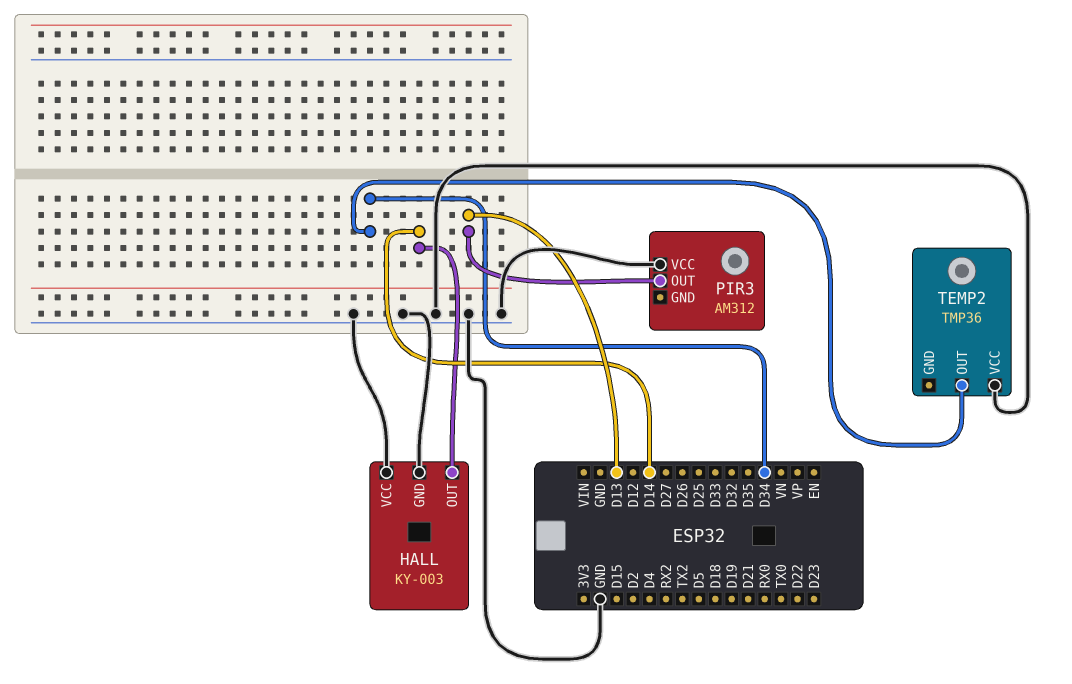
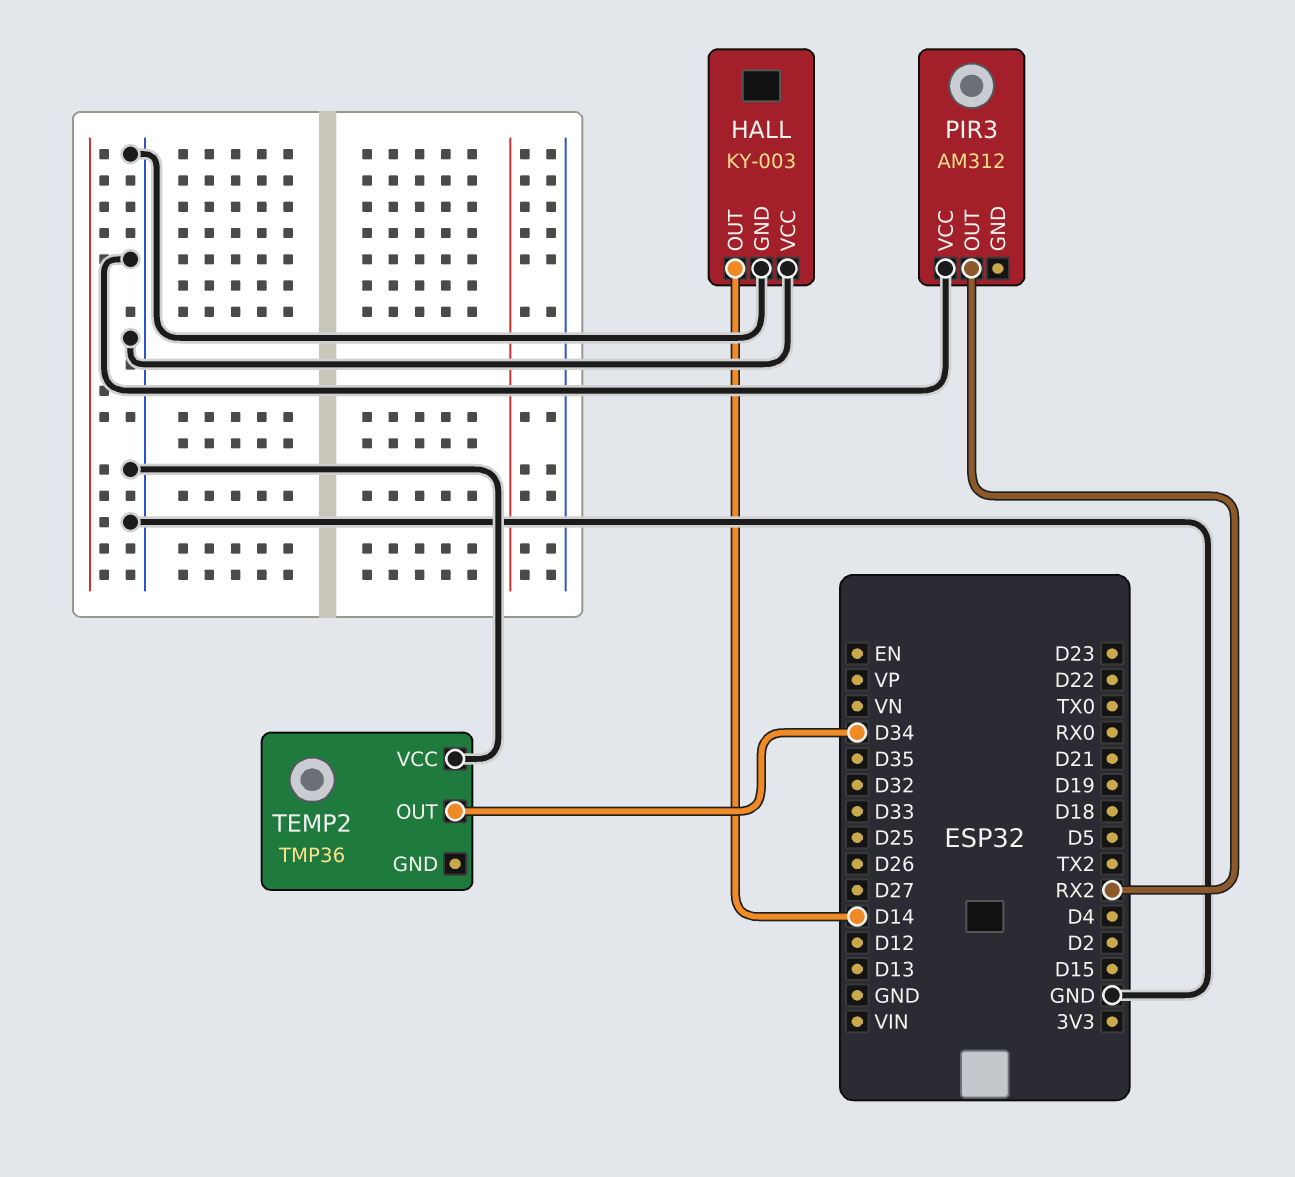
PIR3 pin OUT: D13 -> RX2

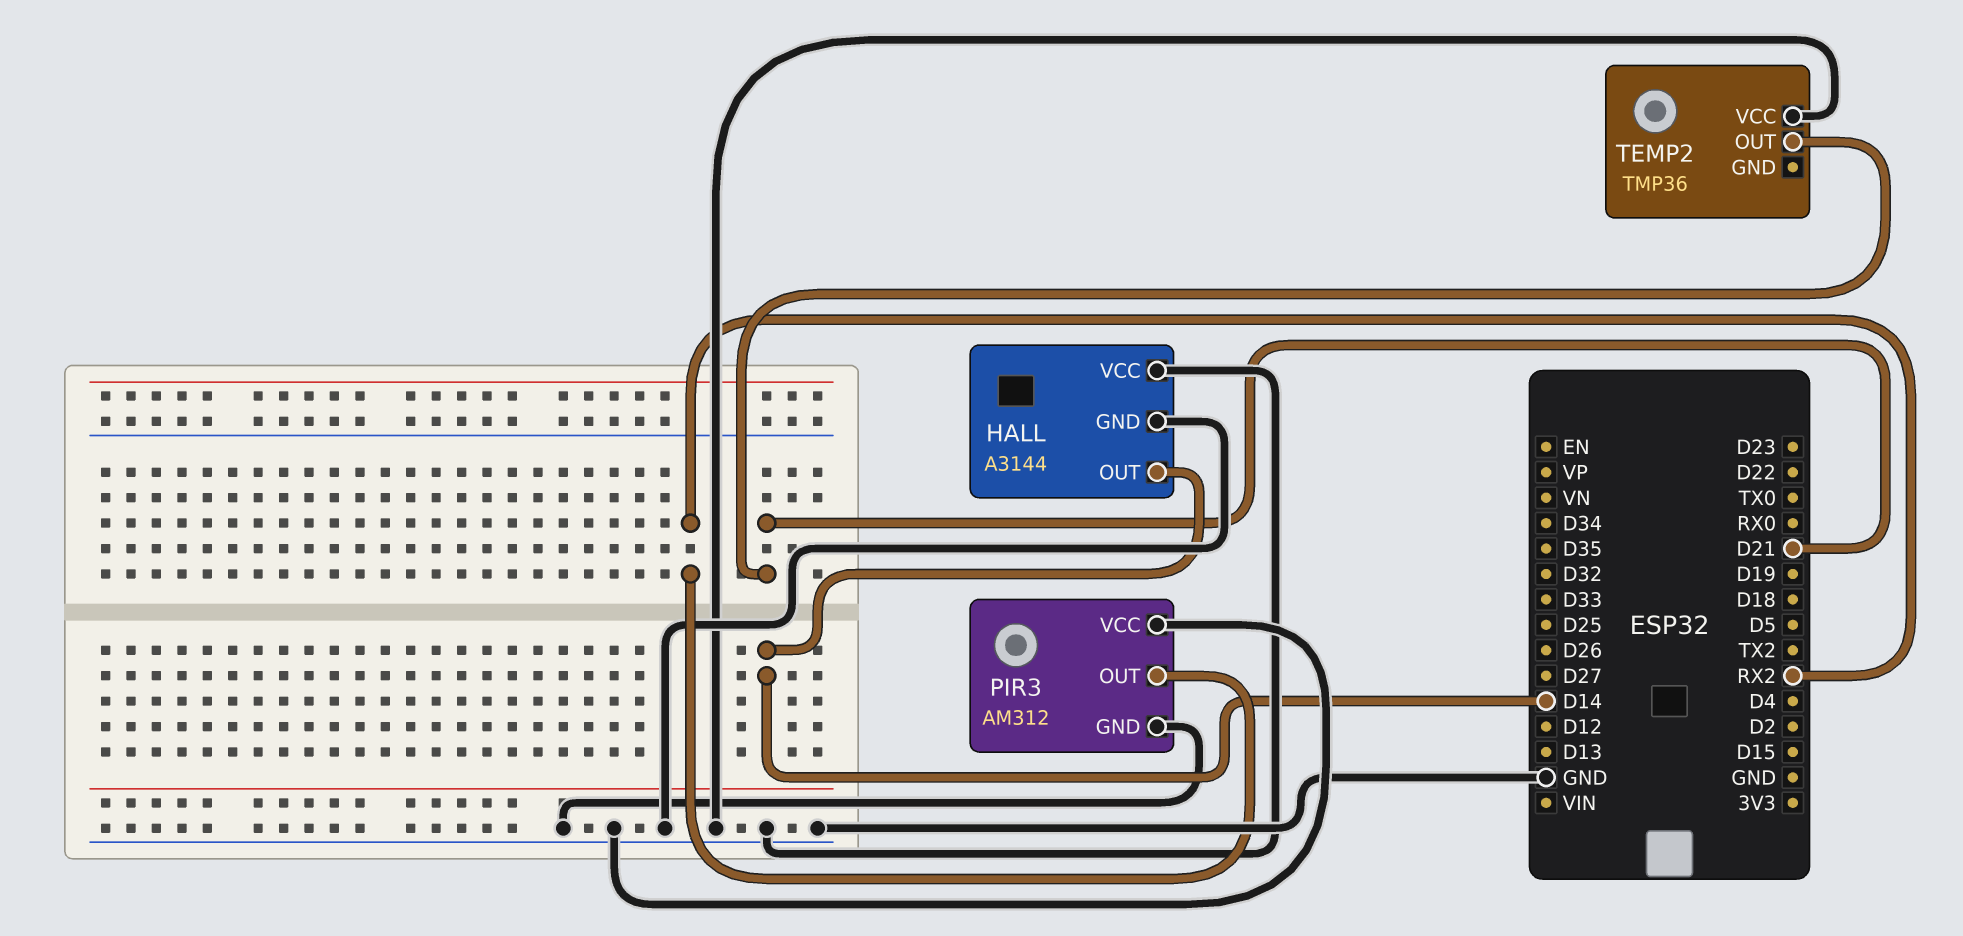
HALL: KY-003 -> A3144
PIR3 pin GND: none -> GND
TEMP2 pin OUT: D34 -> D21

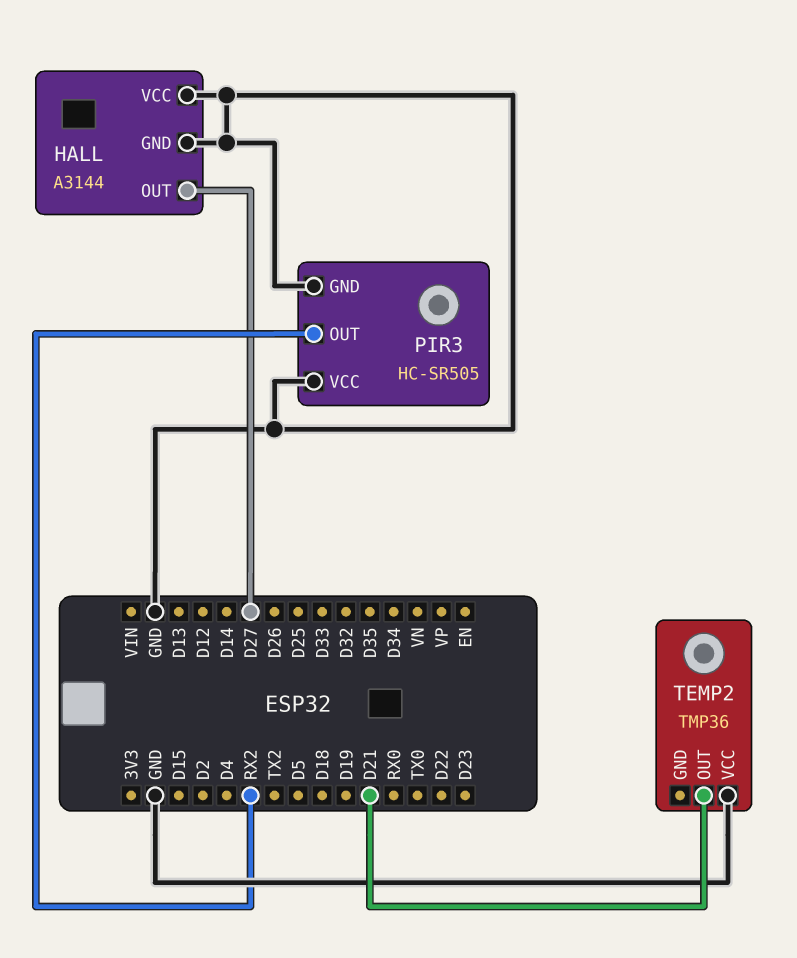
HALL pin OUT: D14 -> D27
PIR3: AM312 -> HC-SR505

